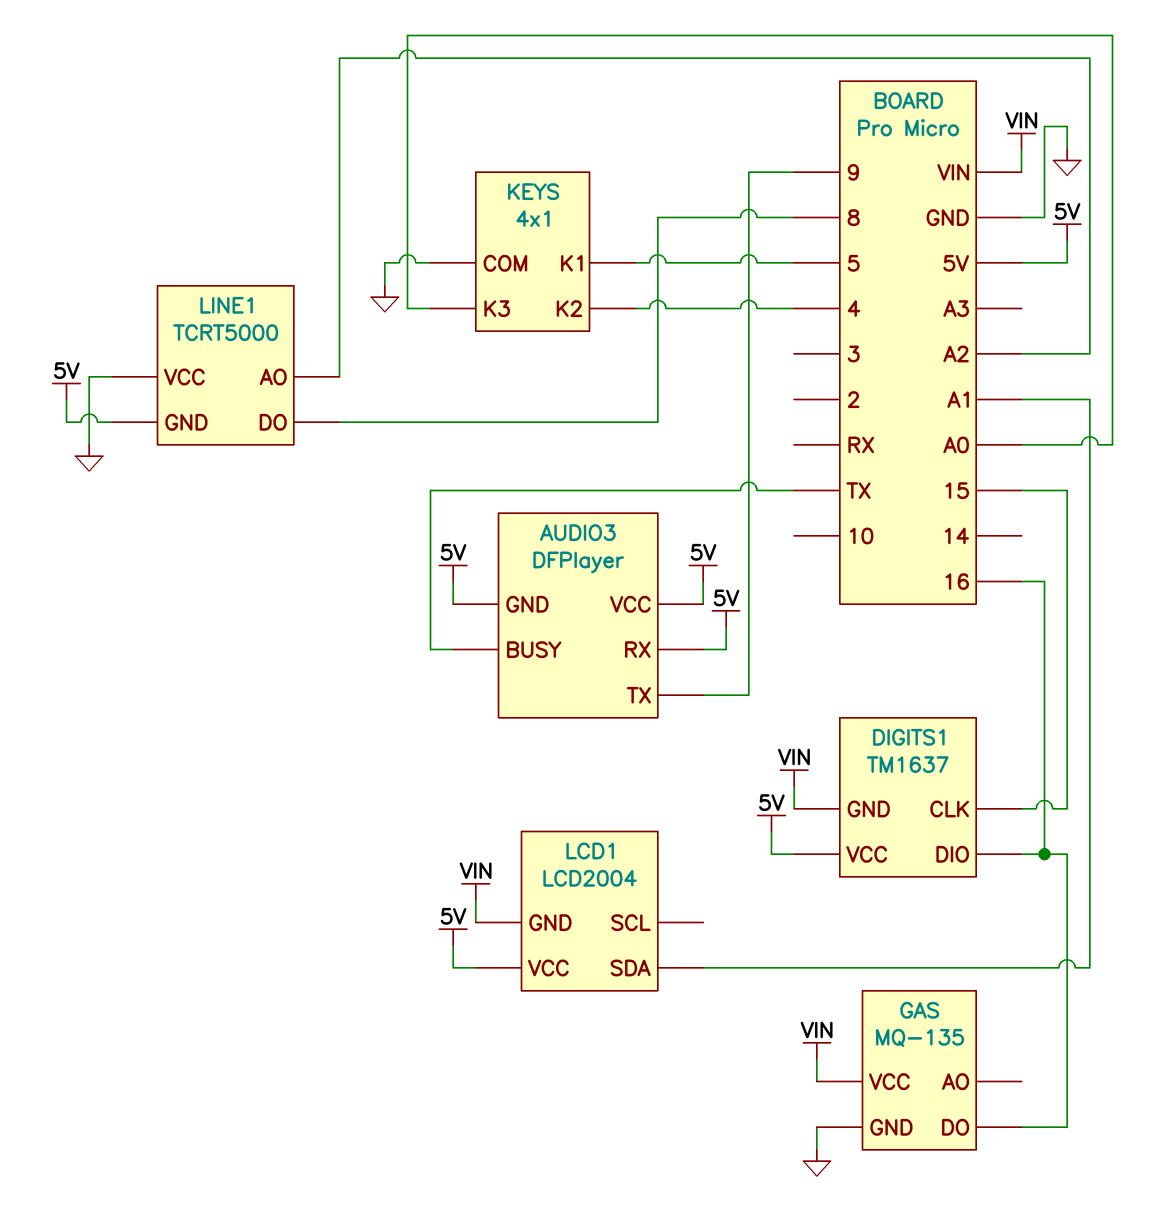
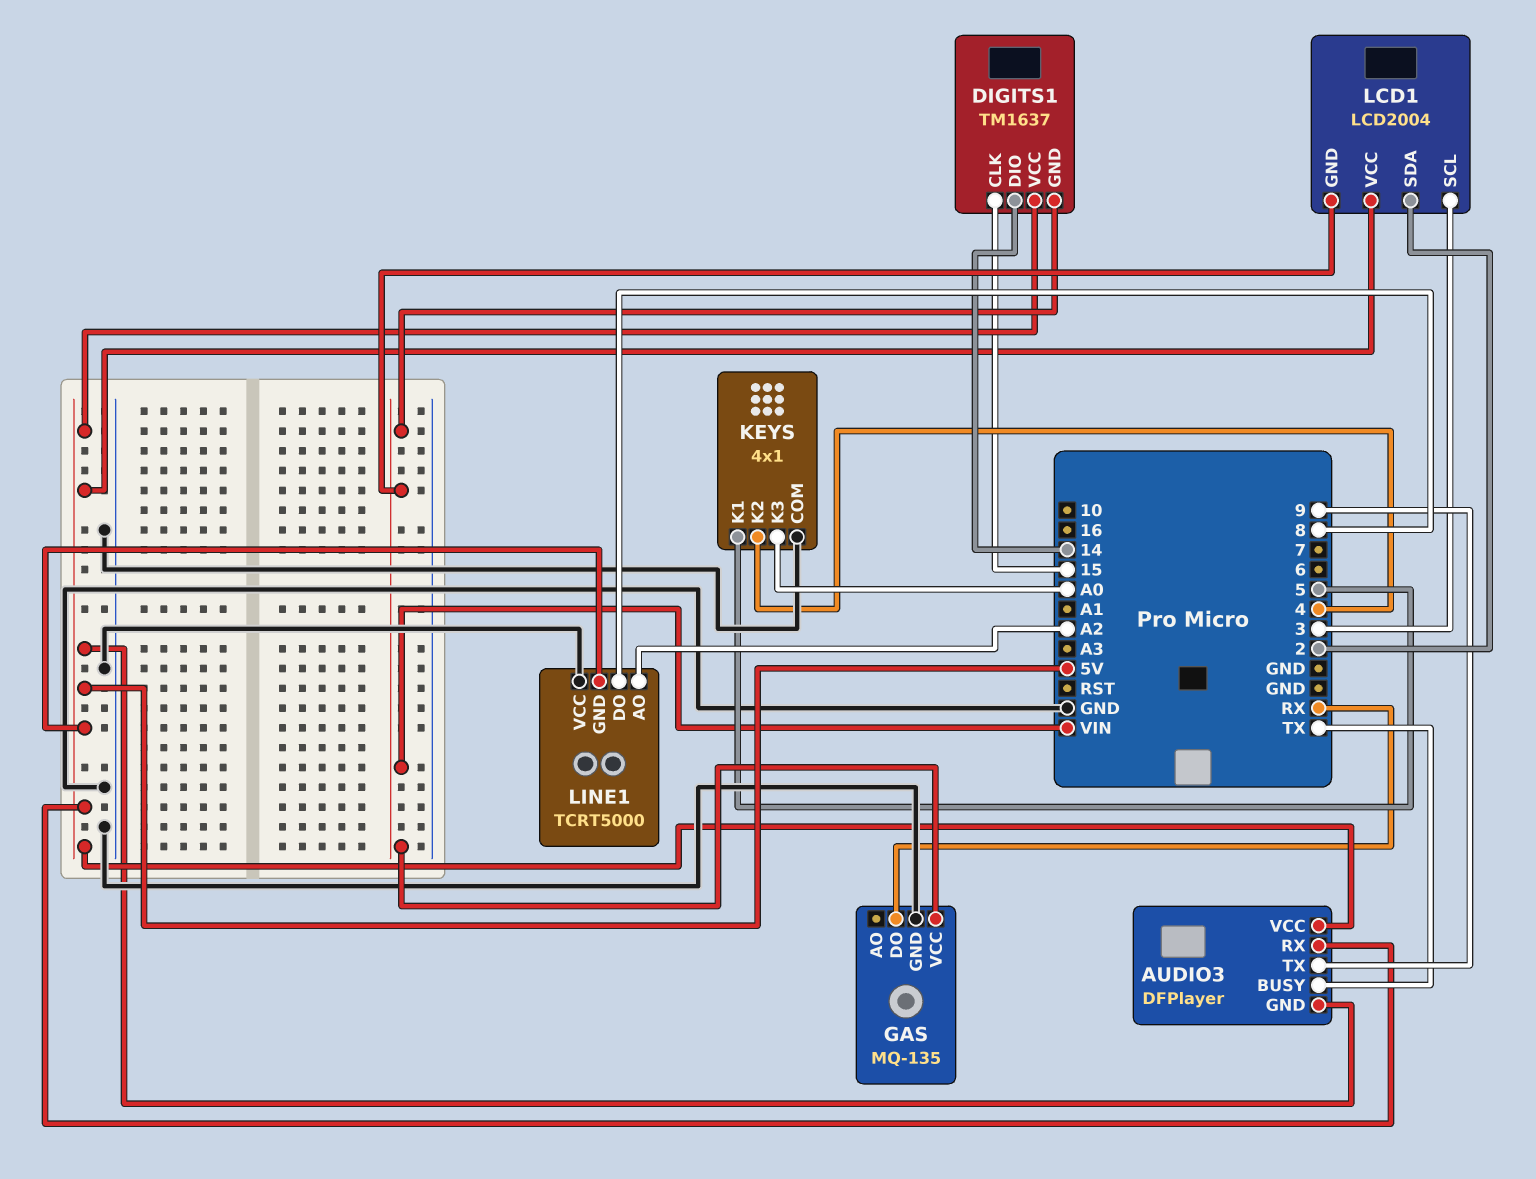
DIGITS1 pin DIO: 16 -> 14
GAS pin DO: 16 -> RX
LCD1 pin SCL: none -> 3
LCD1 pin SDA: A1 -> 2

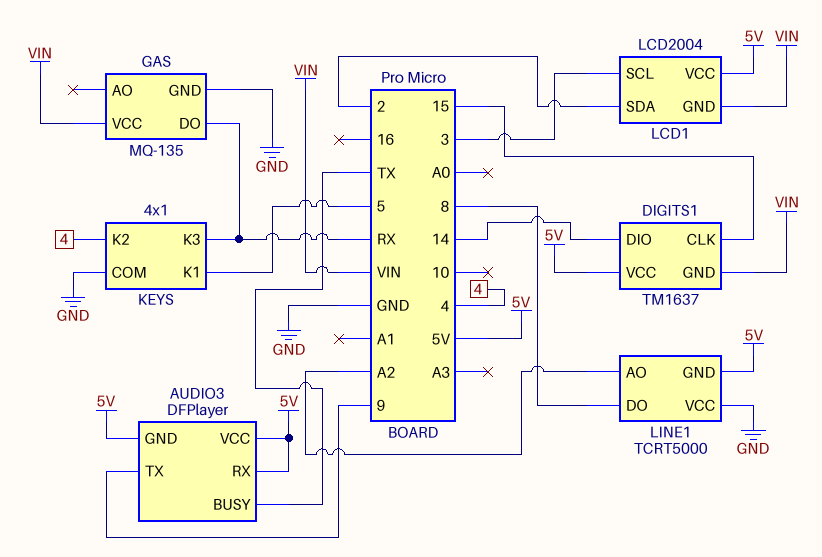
KEYS pin K3: A0 -> RX

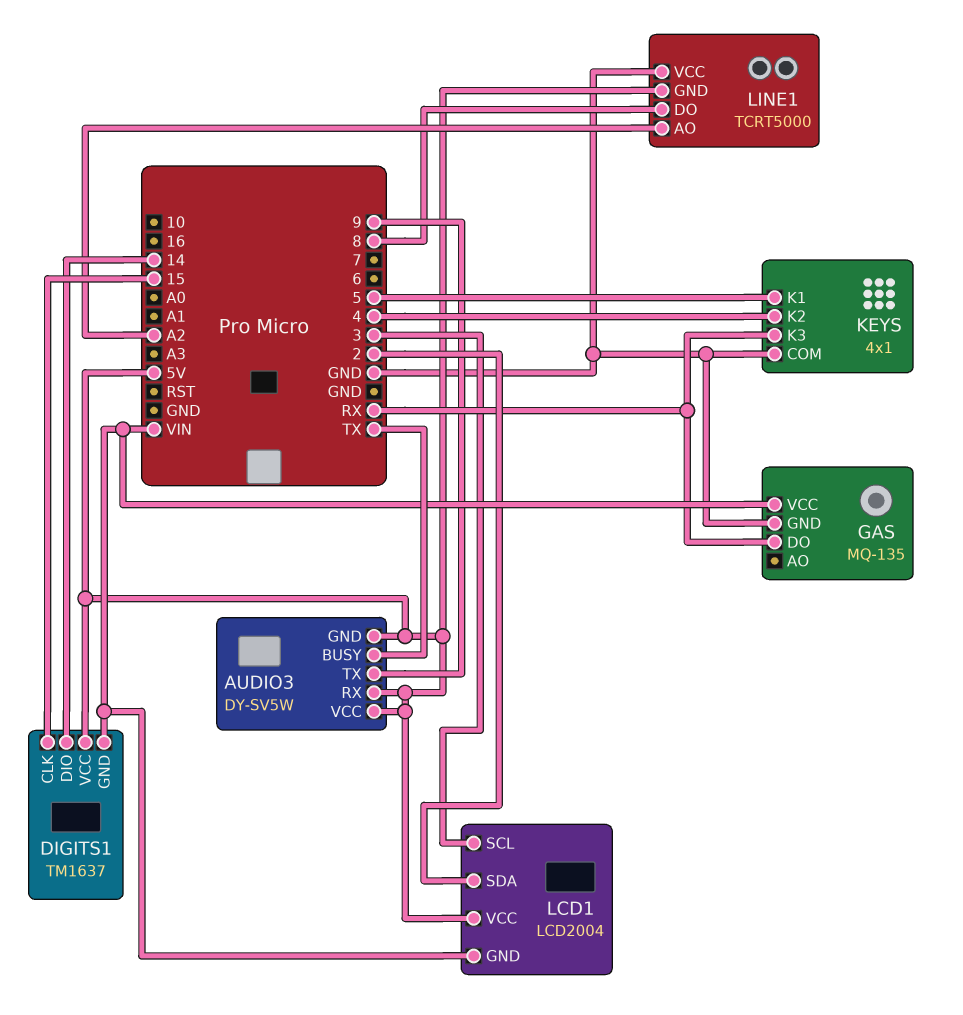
AUDIO3: DFPlayer -> DY-SV5W

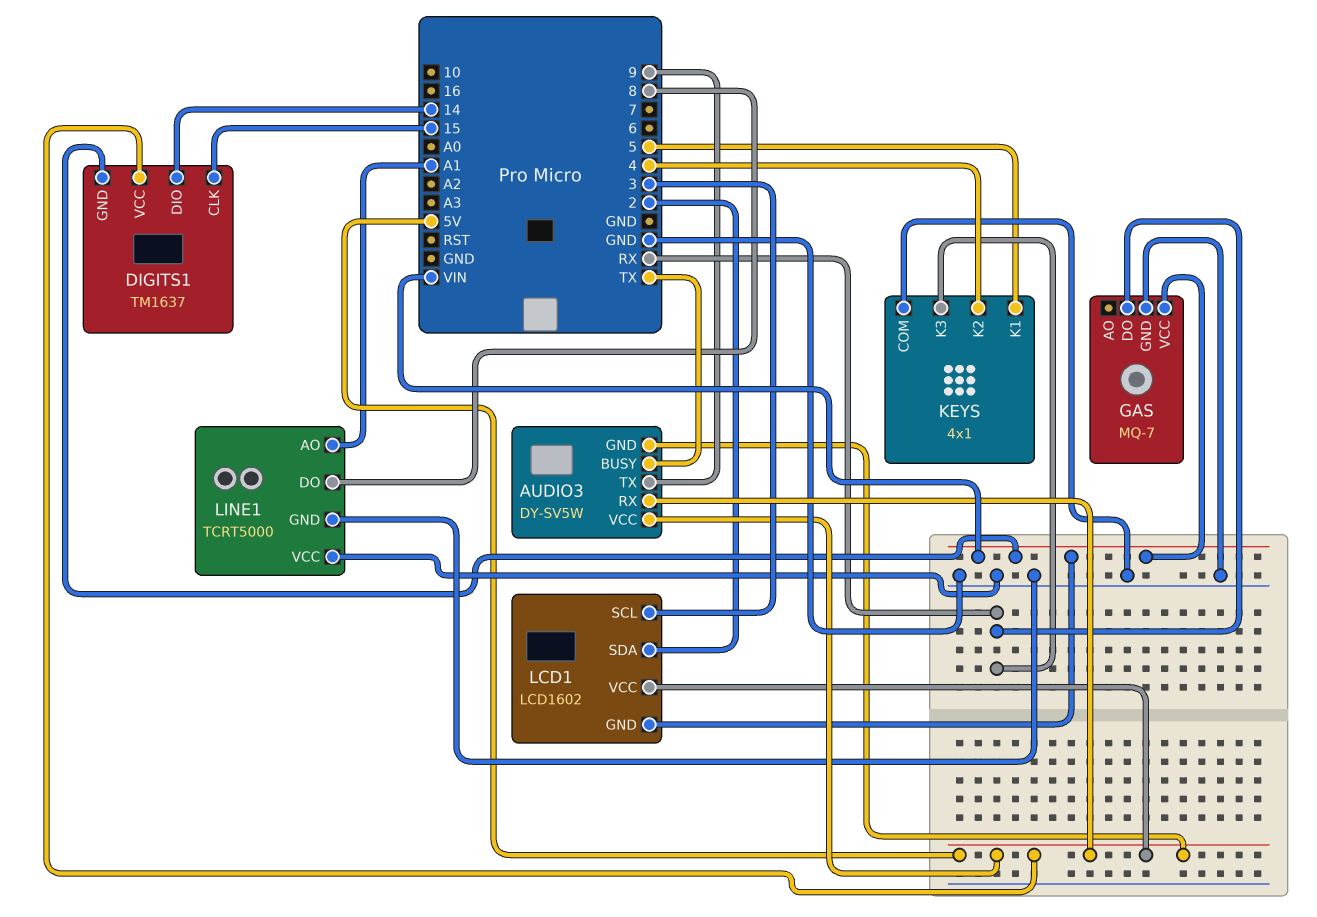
GAS: MQ-135 -> MQ-7
LCD1: LCD2004 -> LCD1602
LINE1 pin AO: A2 -> A1
LINE1 pin GND: 5V -> GND

